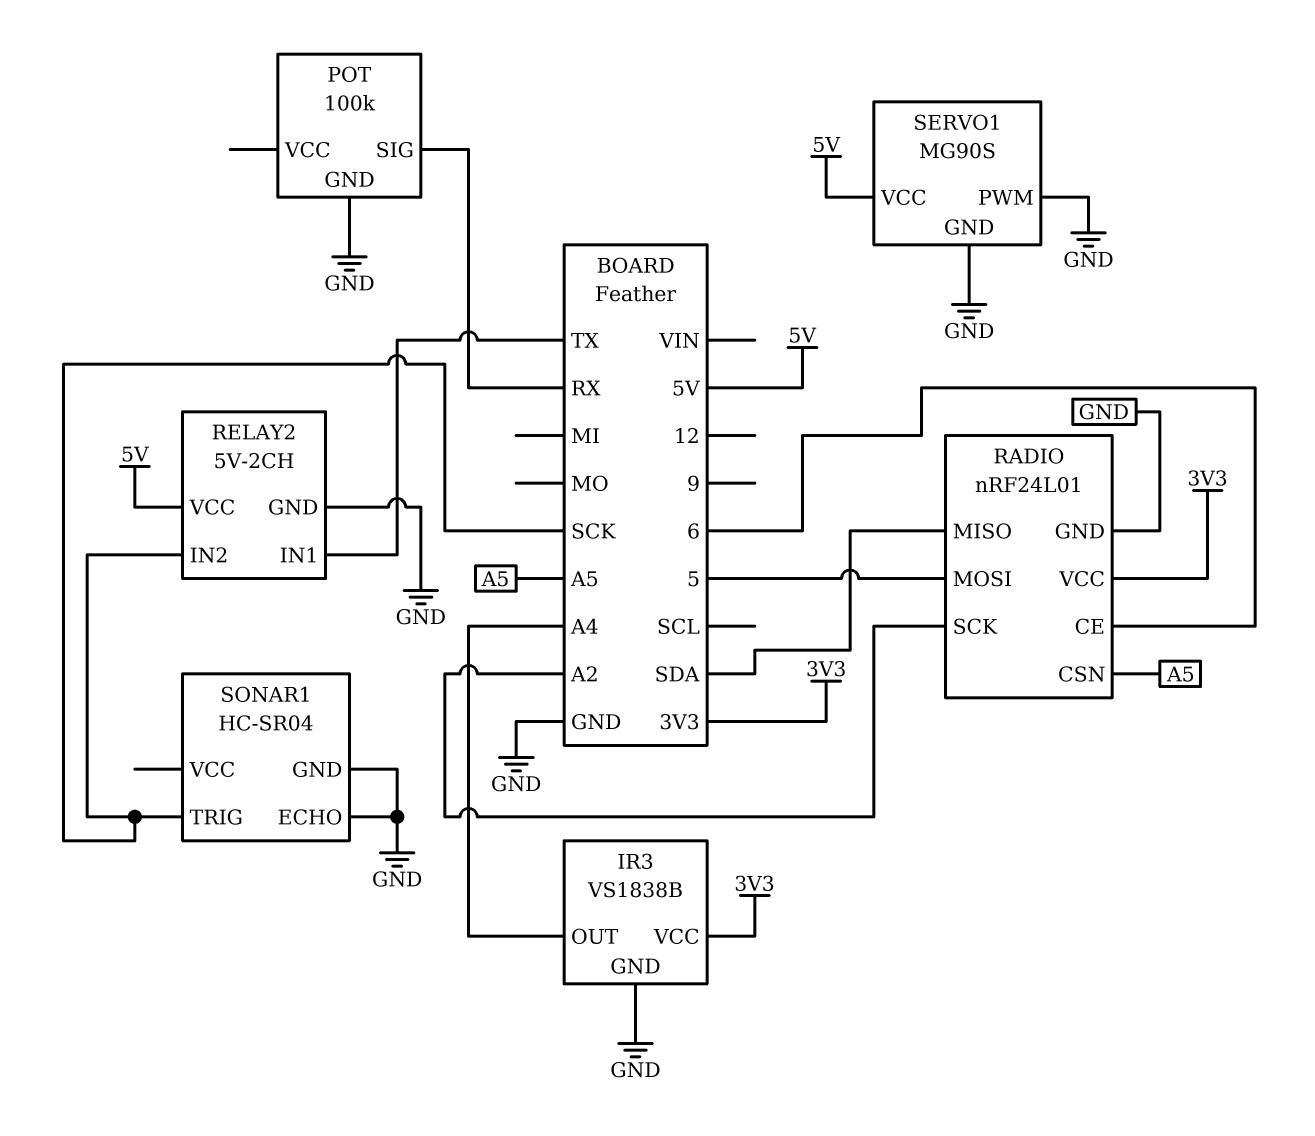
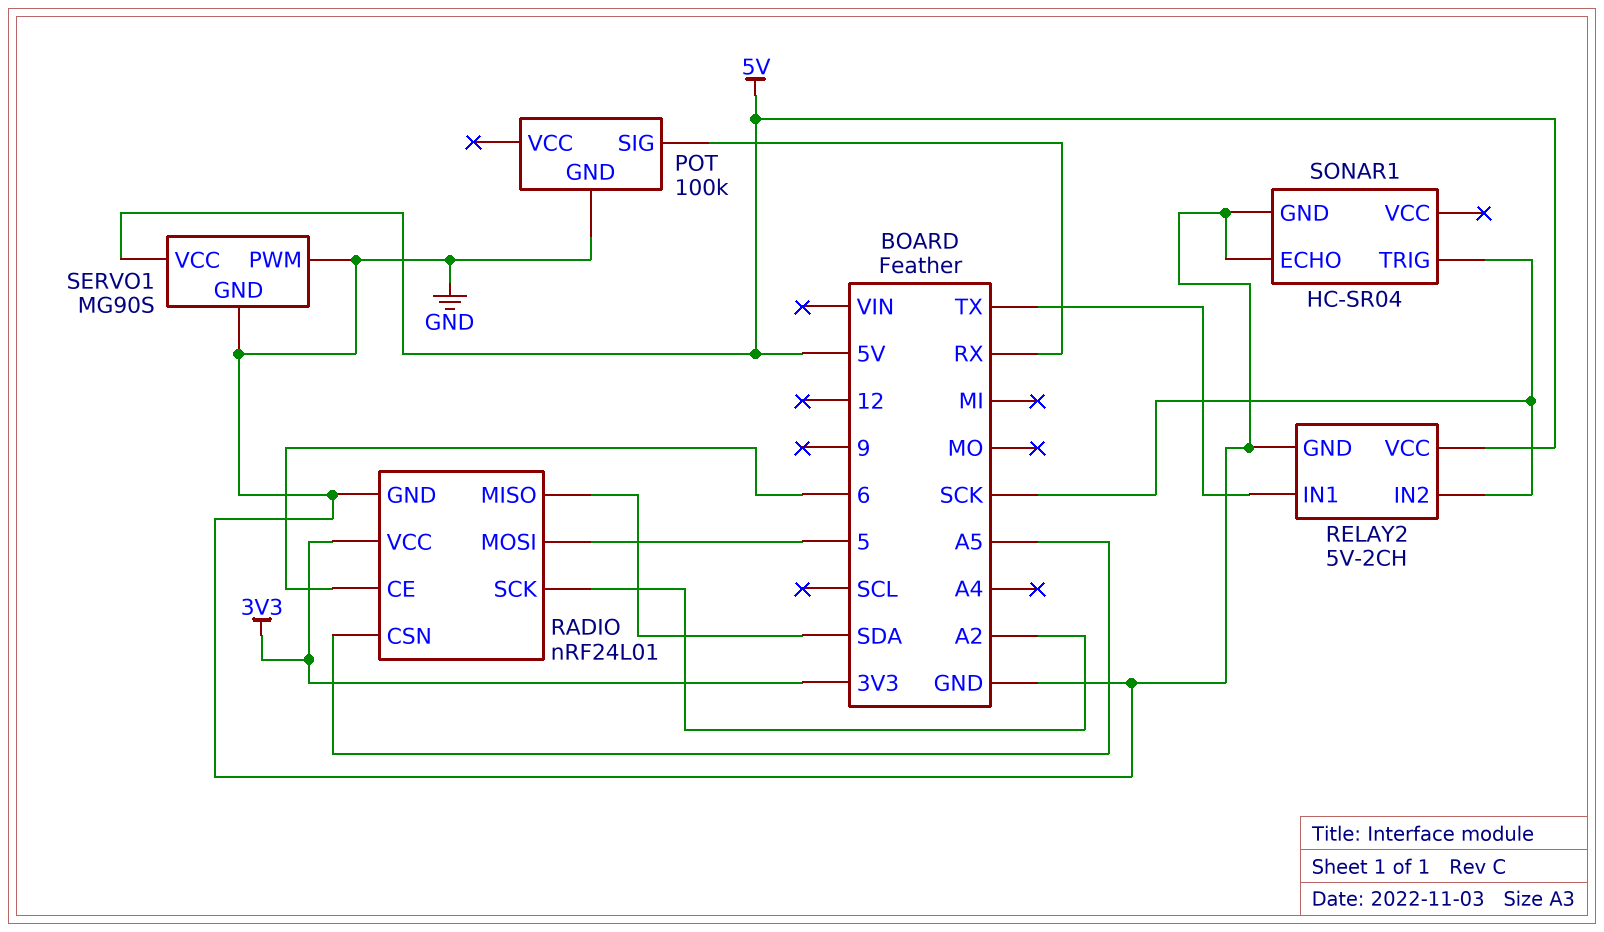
IR3: VS1838B -> none
IR3 pin GND: GND -> none
IR3 pin OUT: A4 -> none
IR3 pin VCC: 3V3 -> none

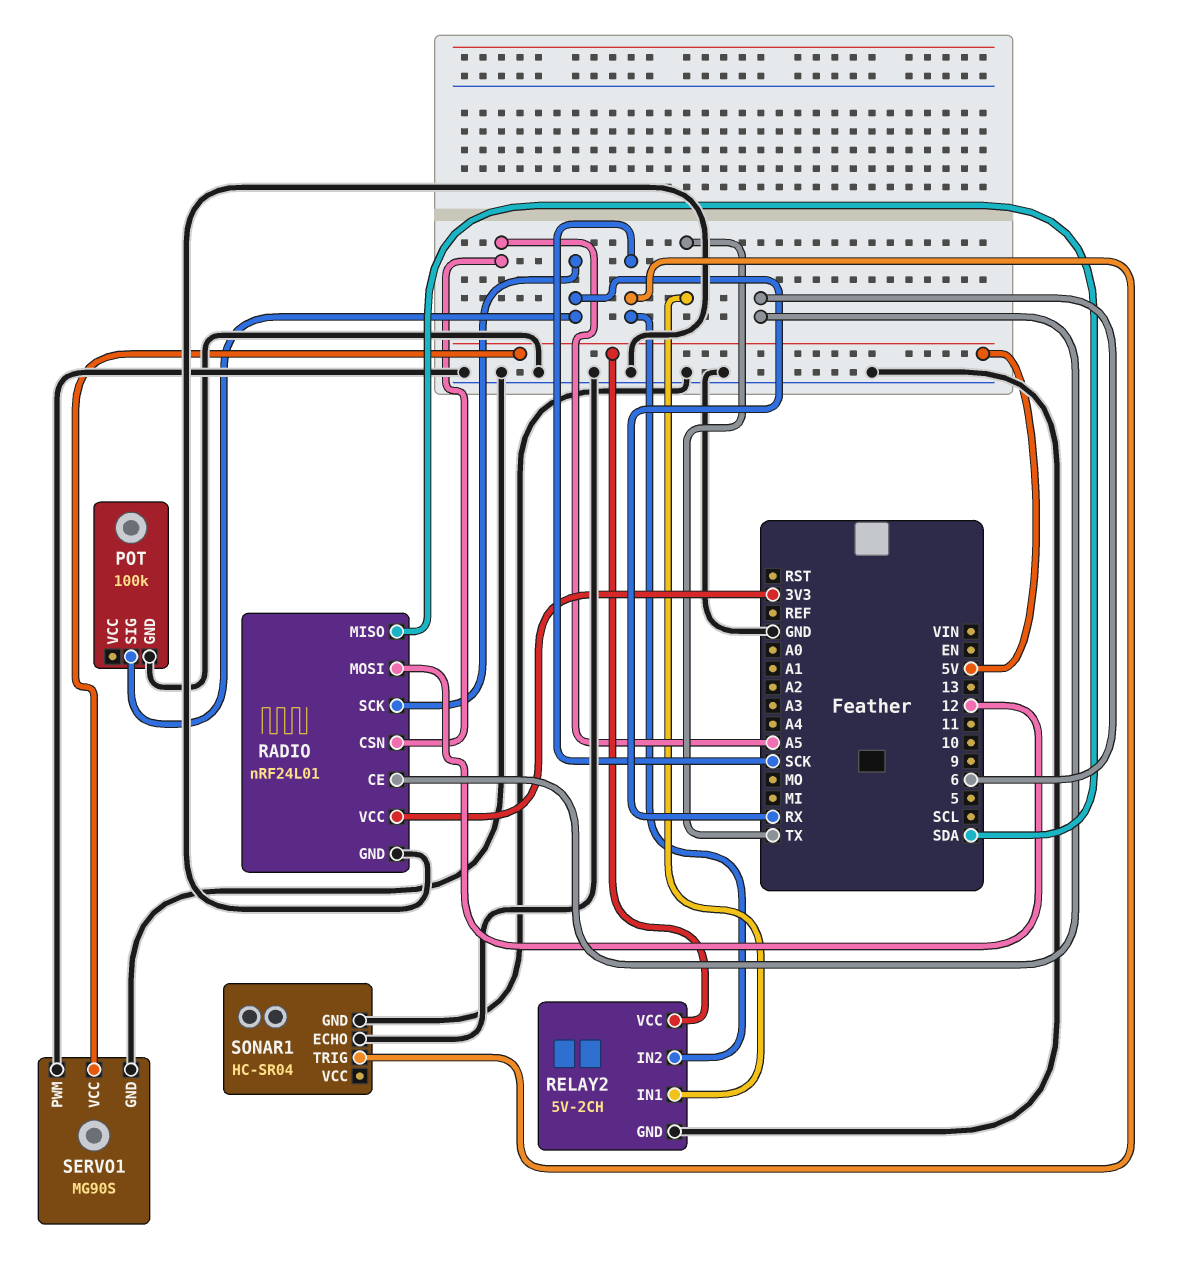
RADIO pin MOSI: 5 -> 12
RADIO pin SCK: A2 -> RX

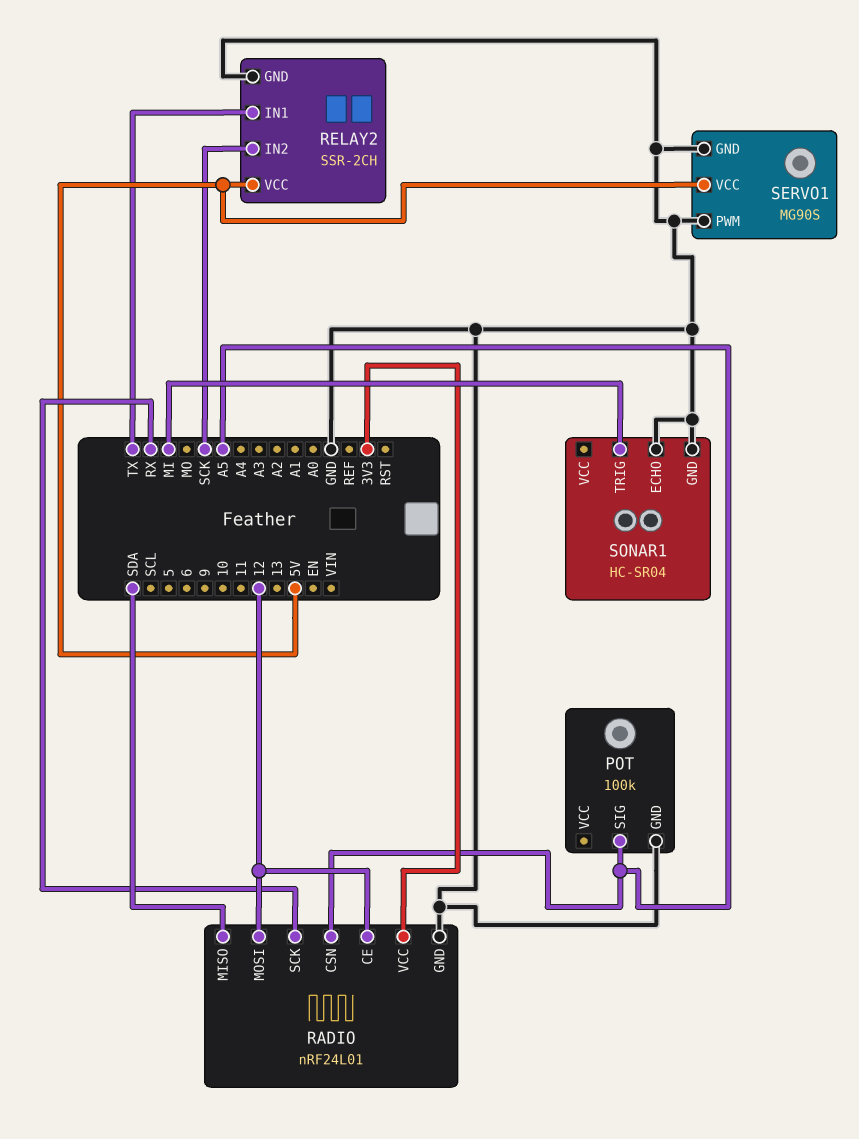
POT pin SIG: RX -> A5
RADIO pin CE: 6 -> 12
RELAY2: 5V-2CH -> SSR-2CH
SONAR1 pin TRIG: SCK -> MI

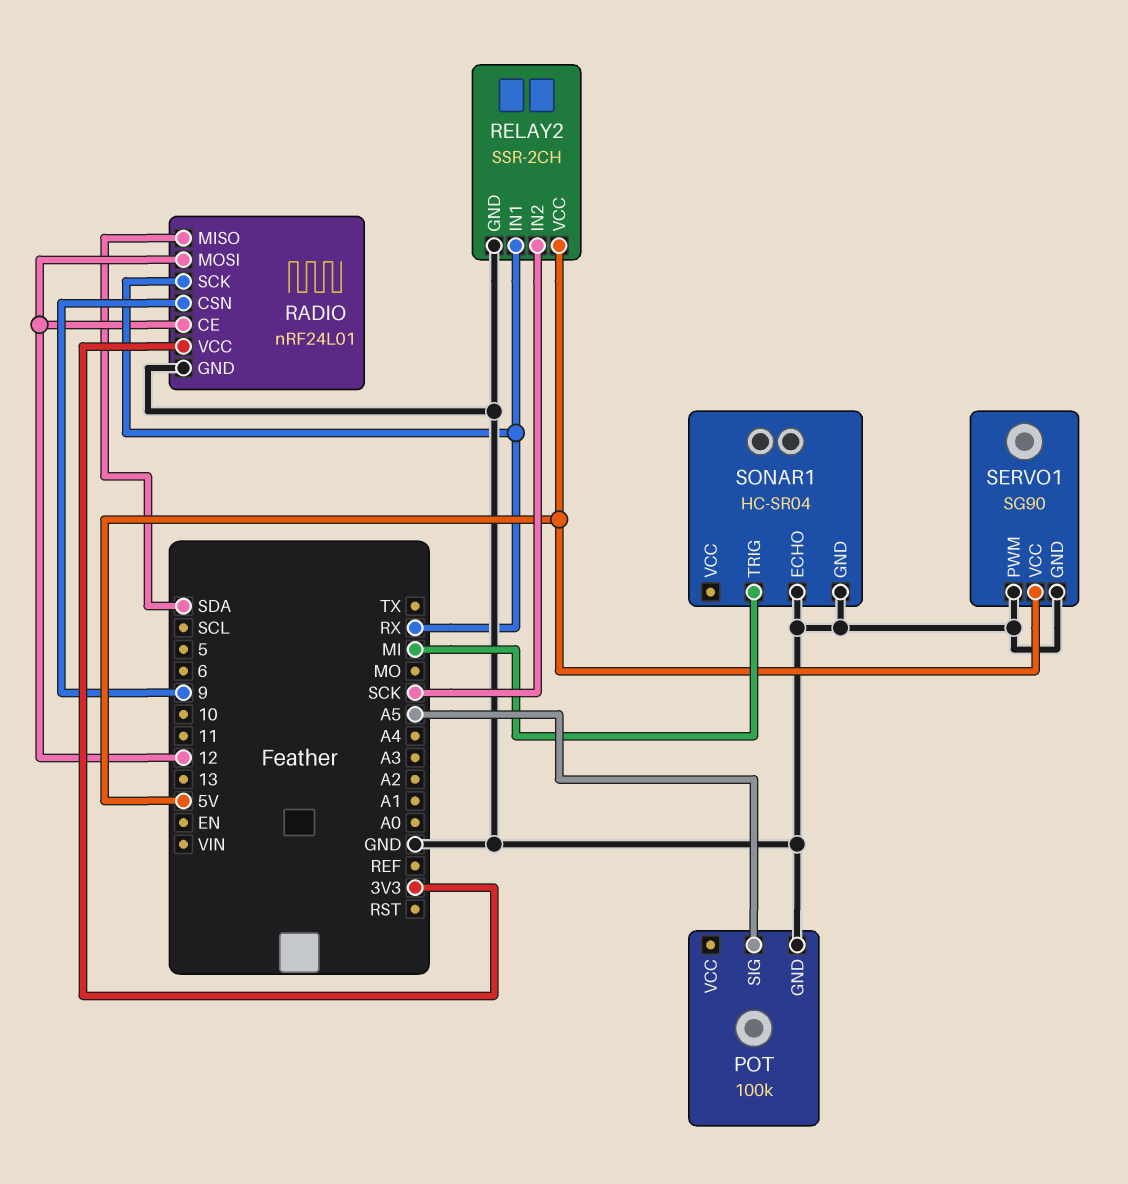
RADIO pin CSN: A5 -> 9
RELAY2 pin IN1: TX -> RX
SERVO1: MG90S -> SG90

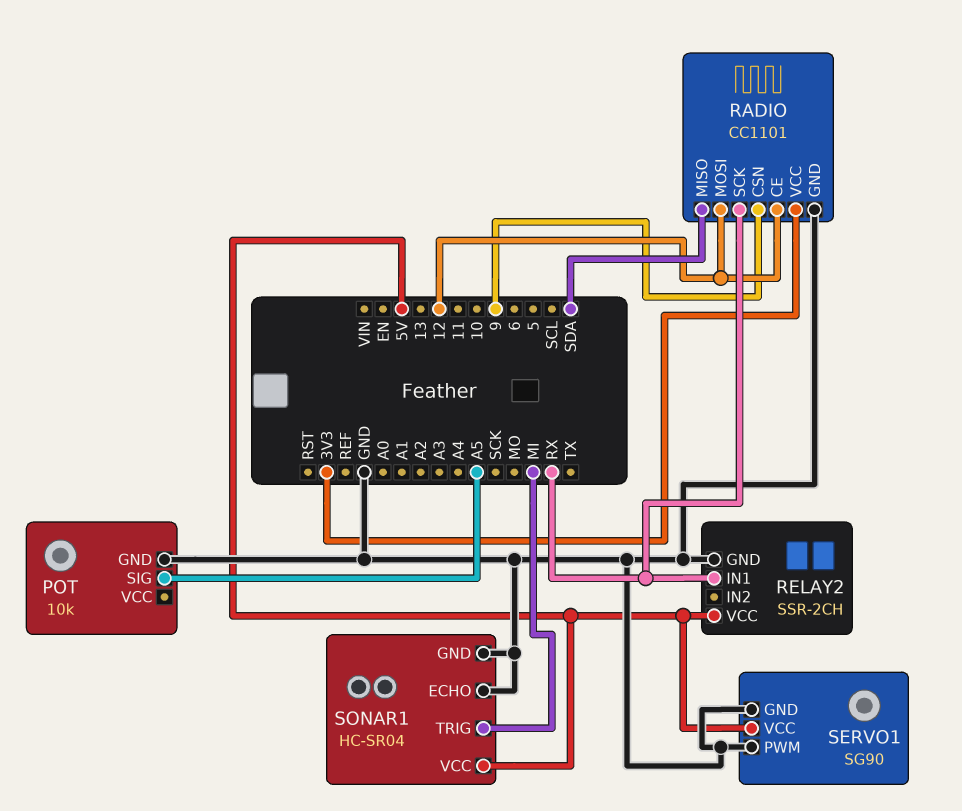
POT: 100k -> 10k
RADIO: nRF24L01 -> CC1101
RELAY2 pin IN2: SCK -> none
SONAR1 pin VCC: none -> 5V

